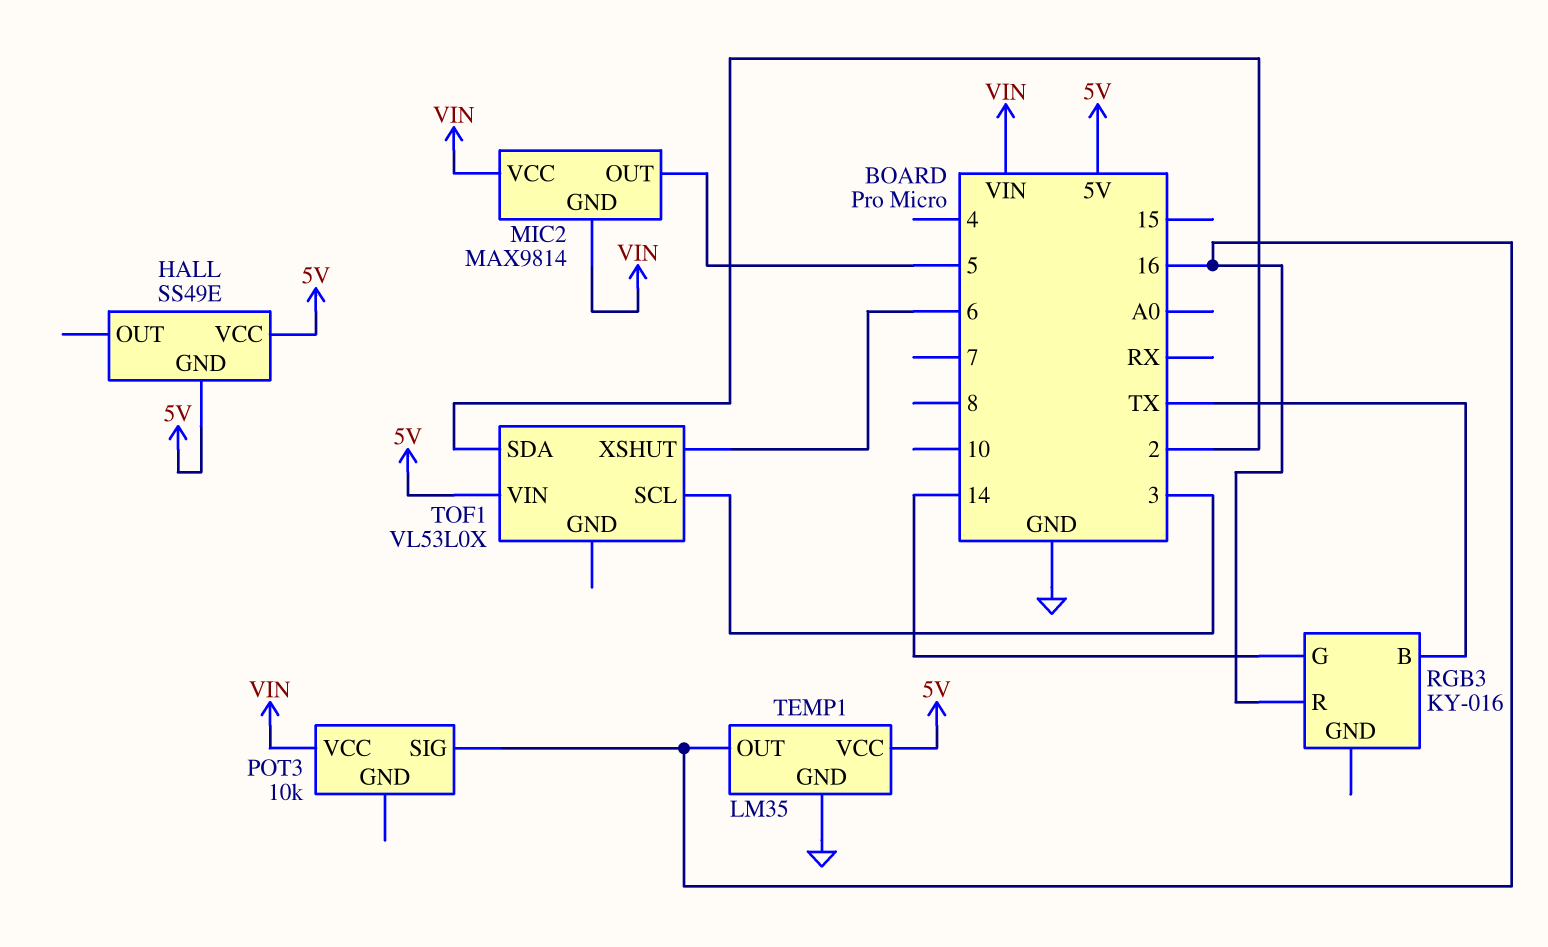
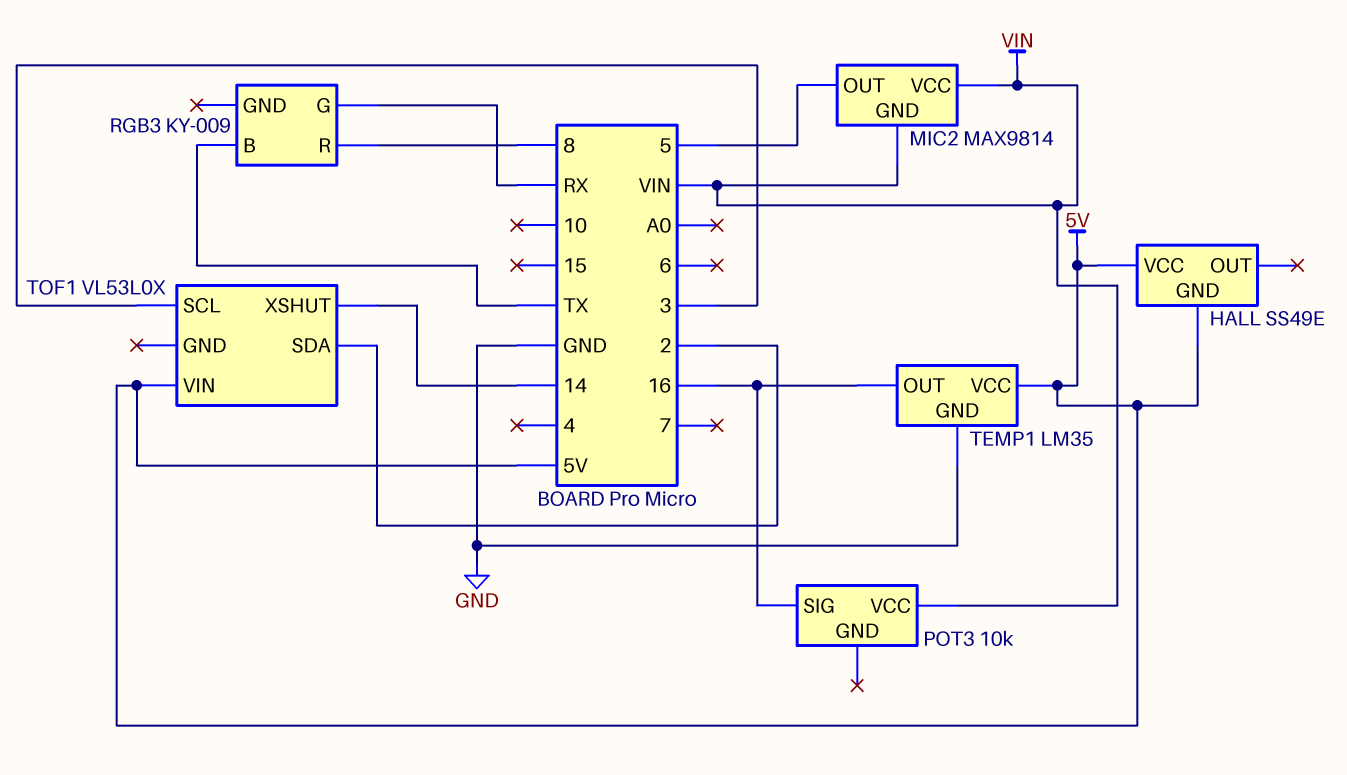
RGB3: KY-016 -> KY-009
RGB3 pin G: 14 -> RX
RGB3 pin R: 16 -> 8
TOF1 pin XSHUT: 6 -> 14

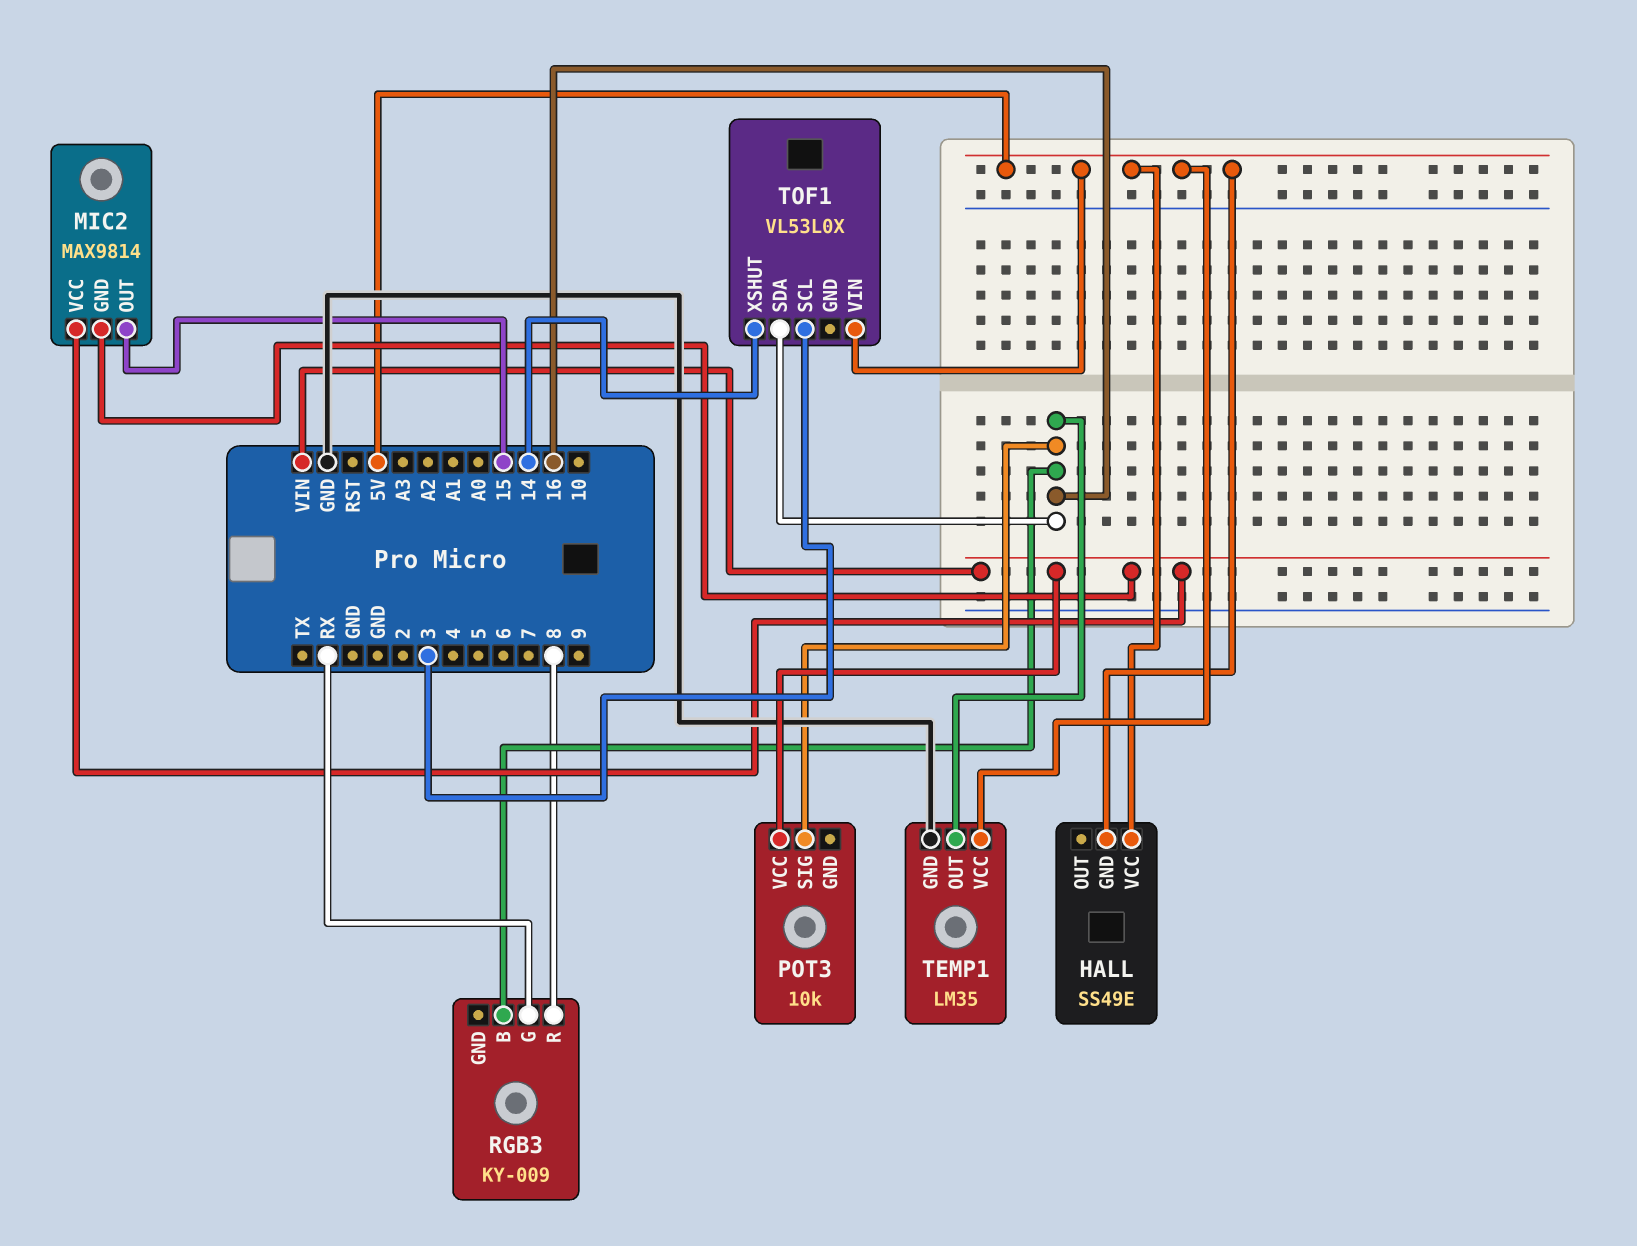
MIC2 pin OUT: 5 -> 15
RGB3 pin B: TX -> 16
TOF1 pin SDA: 2 -> 16

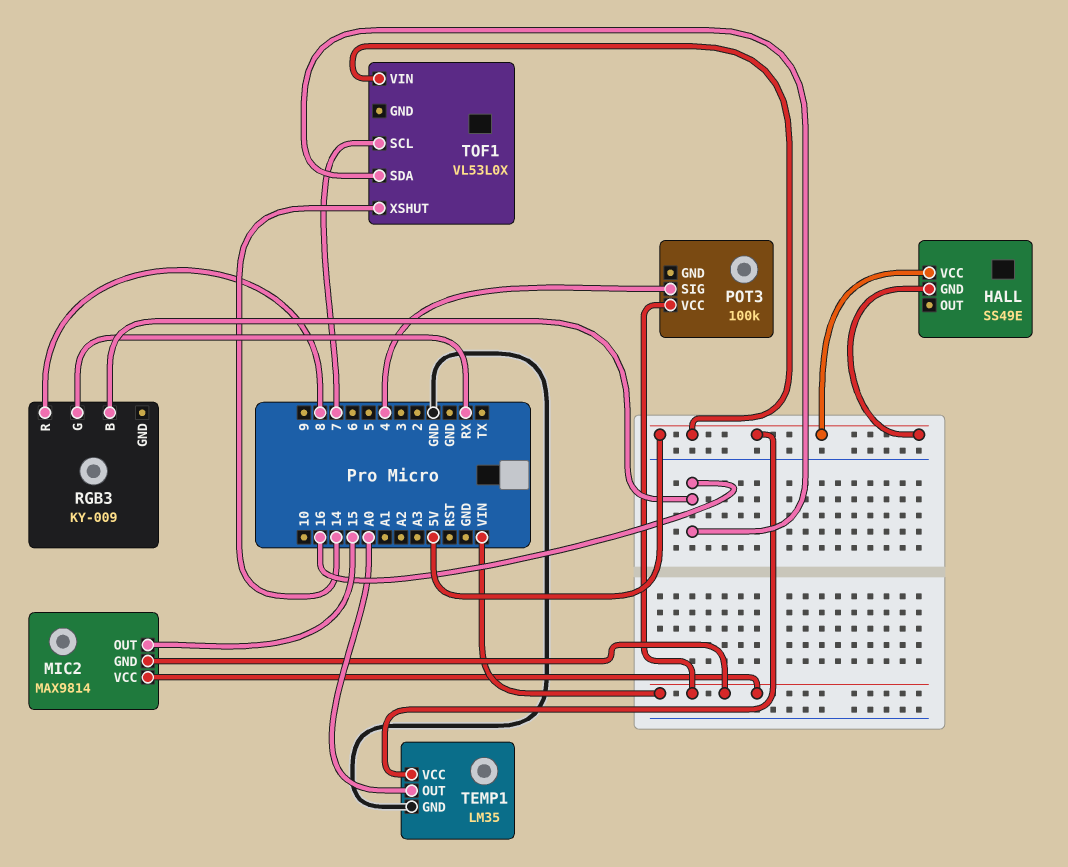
POT3: 10k -> 100k
POT3 pin SIG: 16 -> 4
TEMP1 pin OUT: 16 -> A0
TOF1 pin SCL: 3 -> 7

